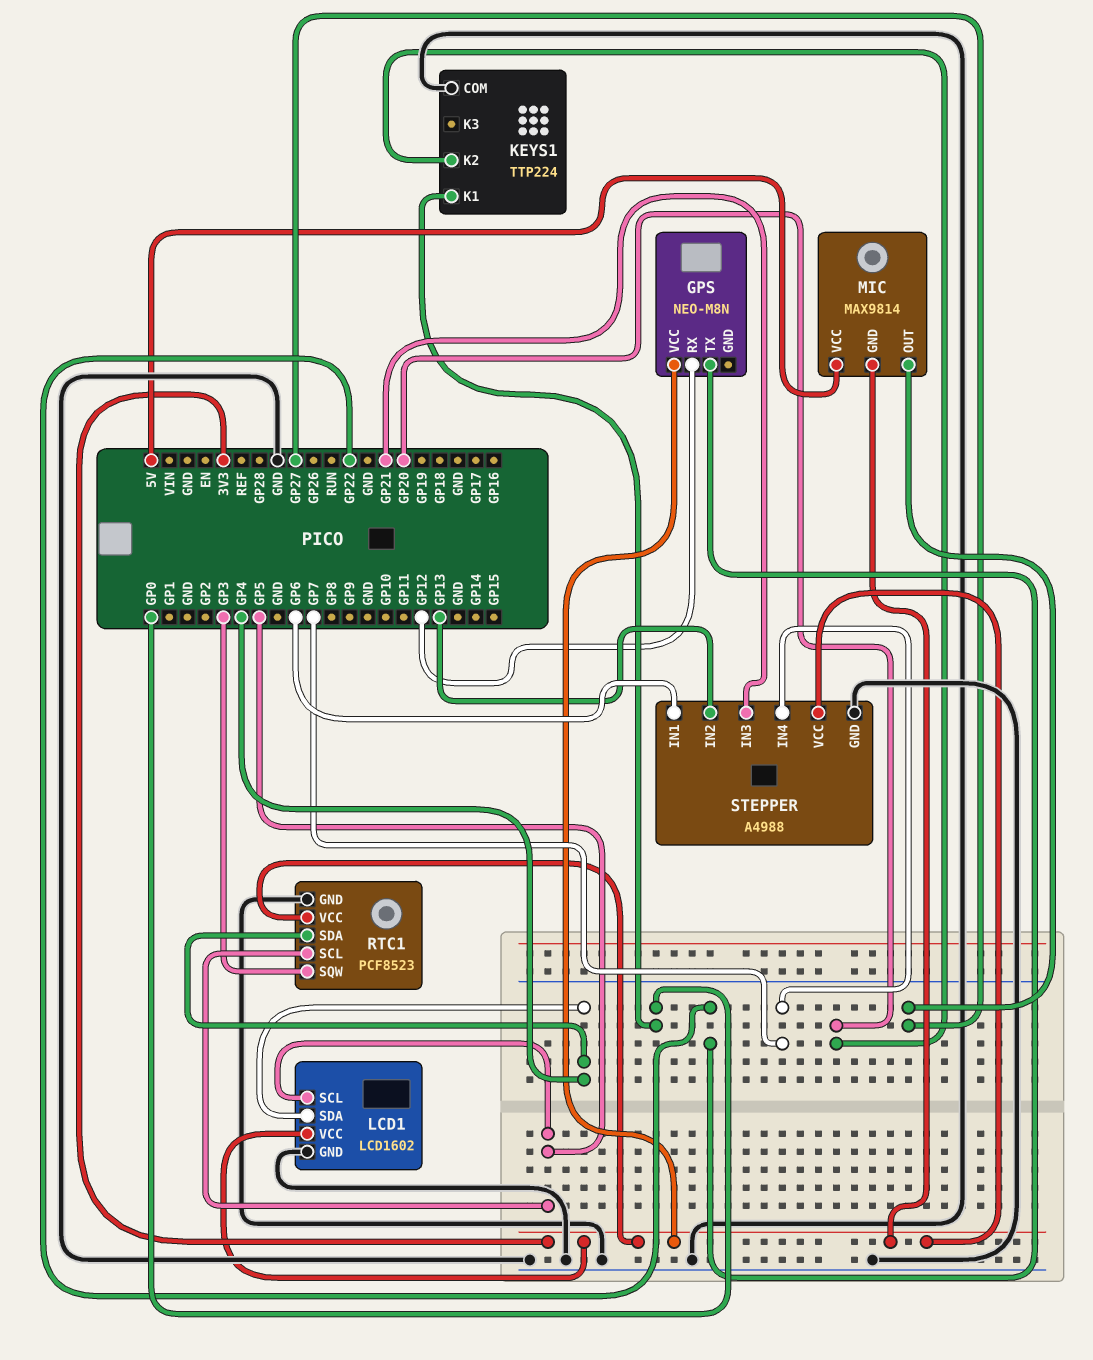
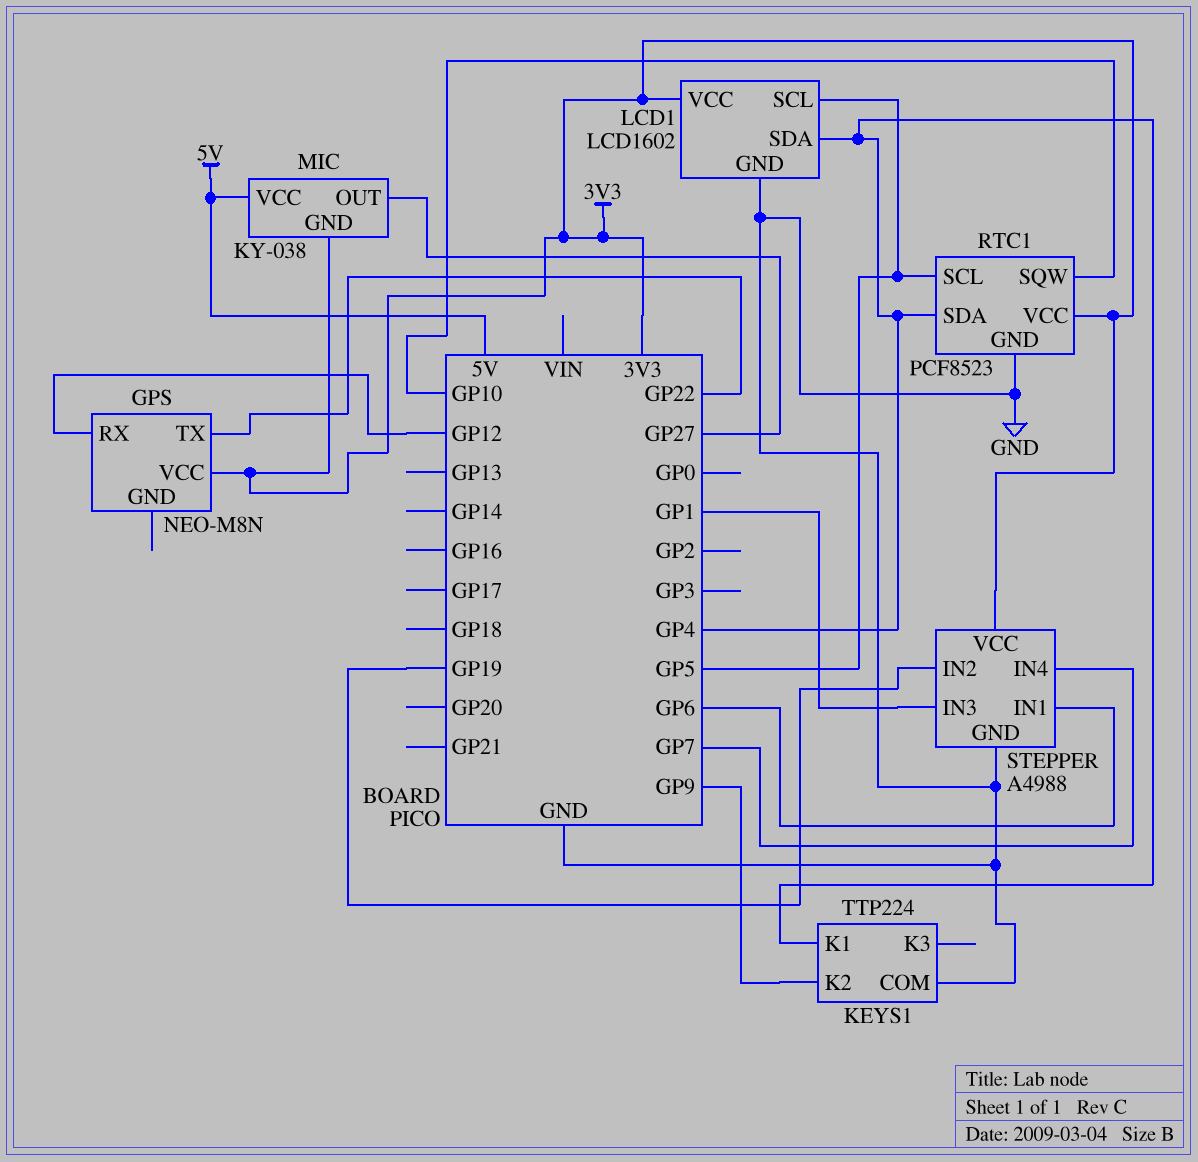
KEYS1 pin K1: GP0 -> GP4
KEYS1 pin K2: GP20 -> GP9
MIC: MAX9814 -> KY-038
RTC1 pin SQW: GP3 -> GP10
STEPPER pin IN2: GP13 -> GP19
STEPPER pin IN3: GP21 -> GP1

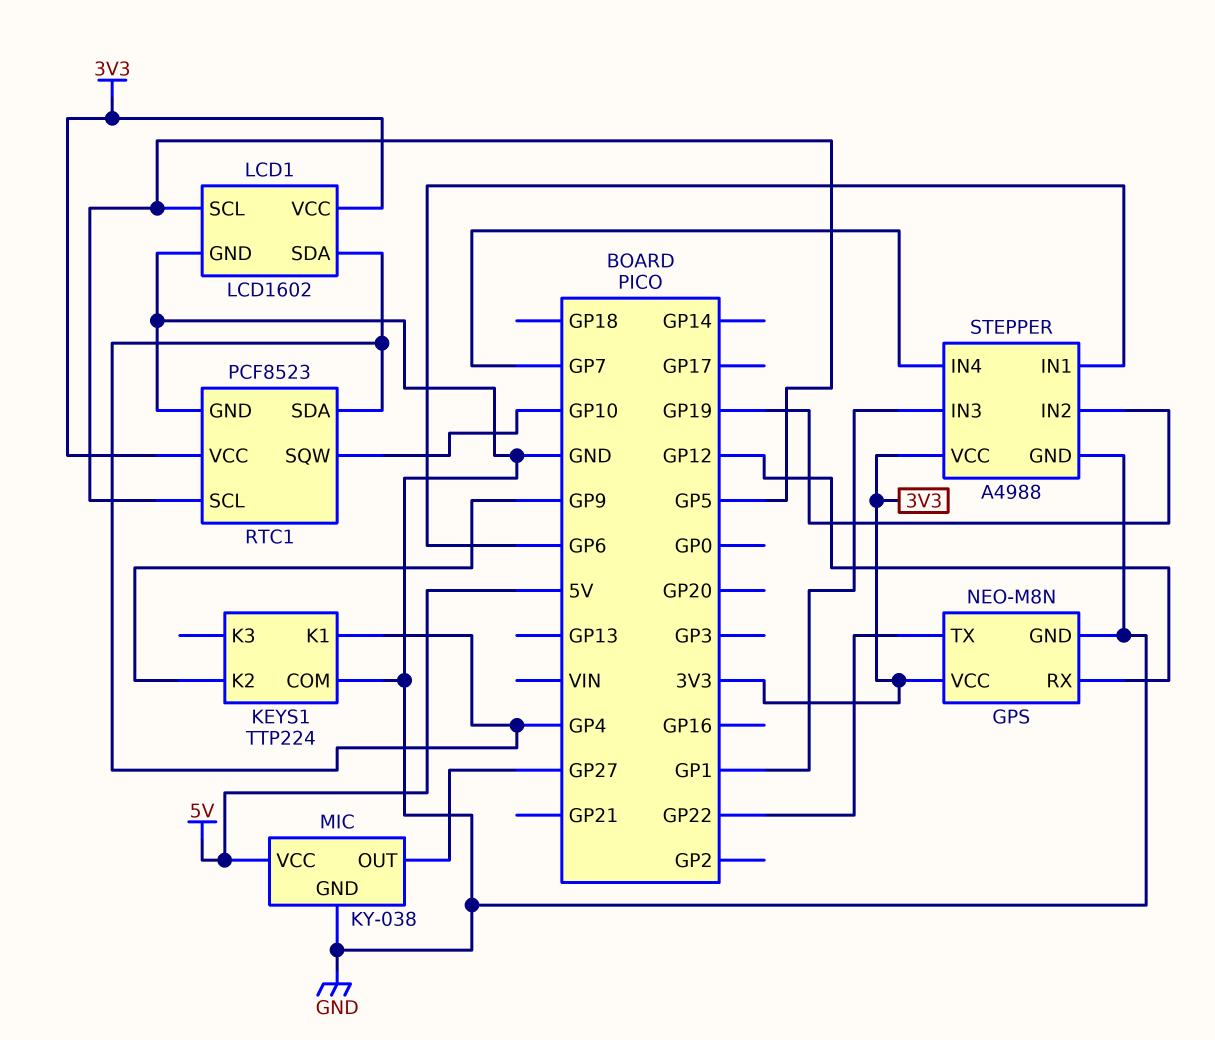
GPS pin GND: none -> GND
MIC pin GND: 3V3 -> GND

